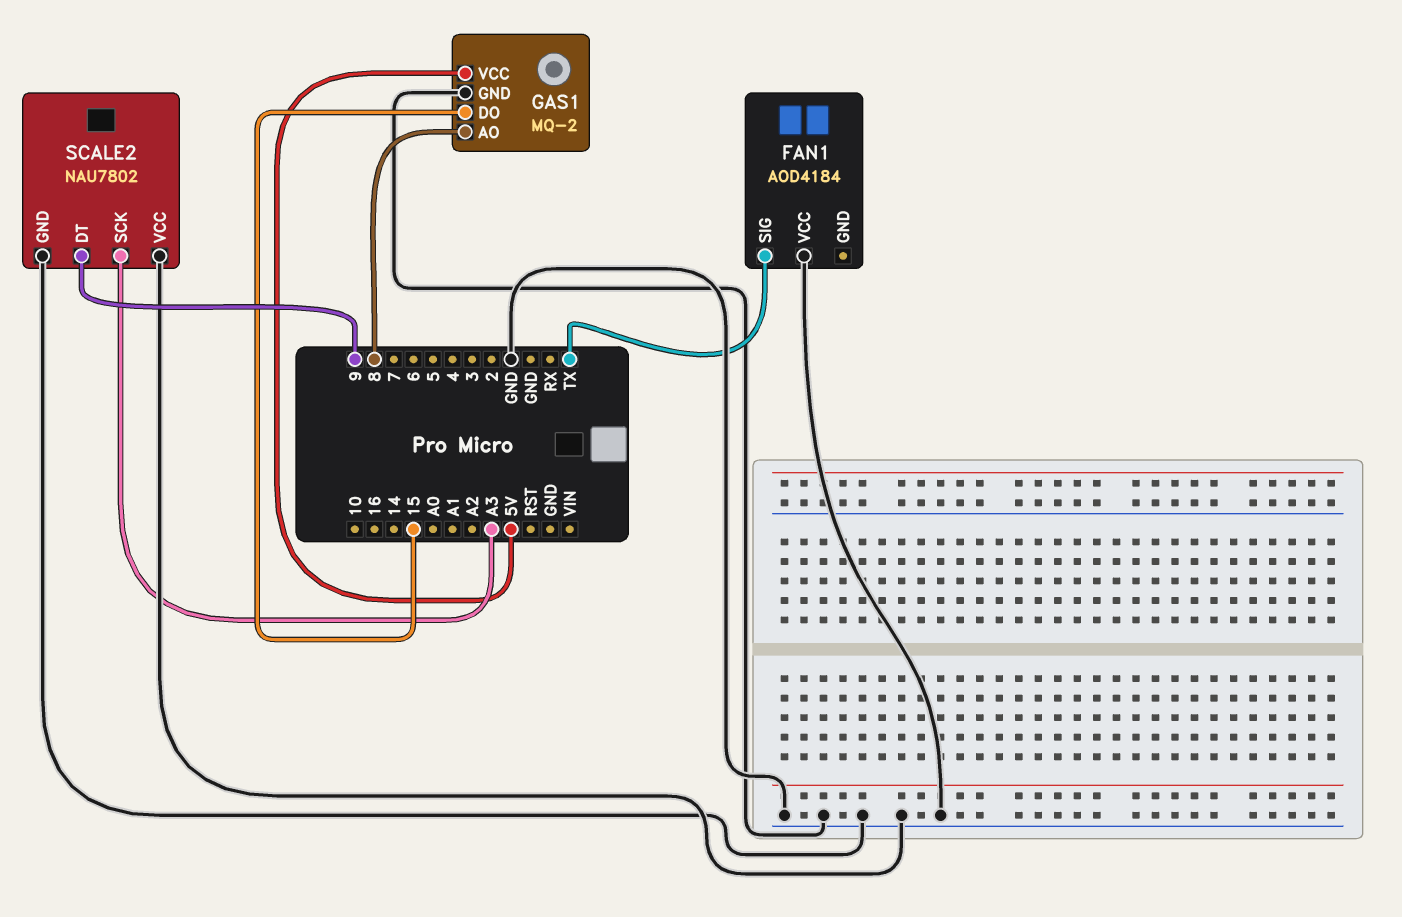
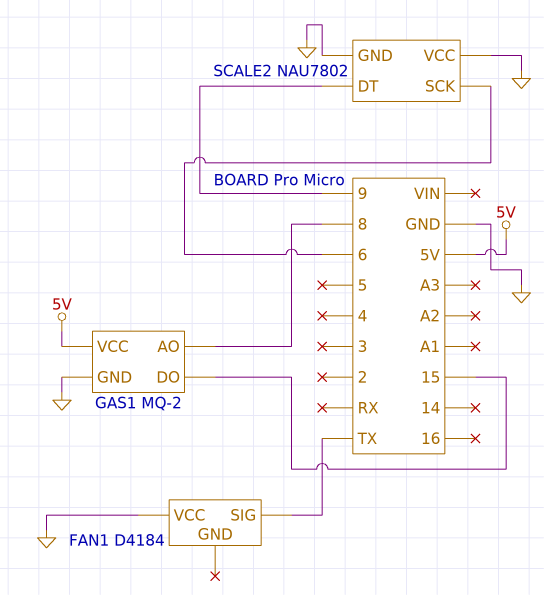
FAN1: AOD4184 -> D4184
SCALE2 pin SCK: A3 -> 6

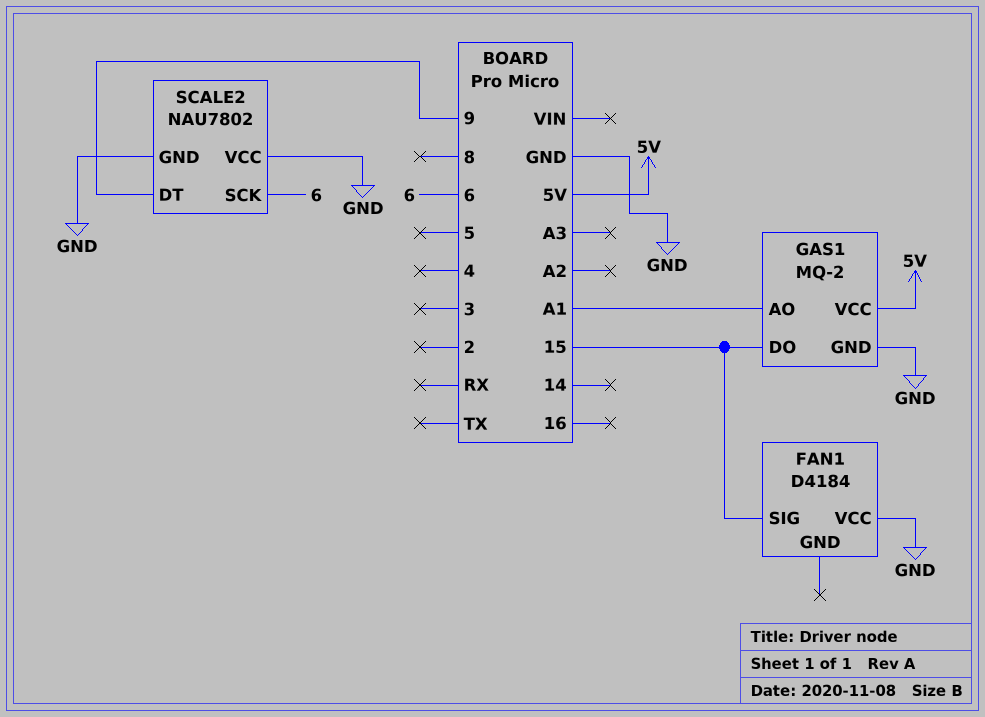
FAN1 pin SIG: TX -> 15
GAS1 pin AO: 8 -> A1

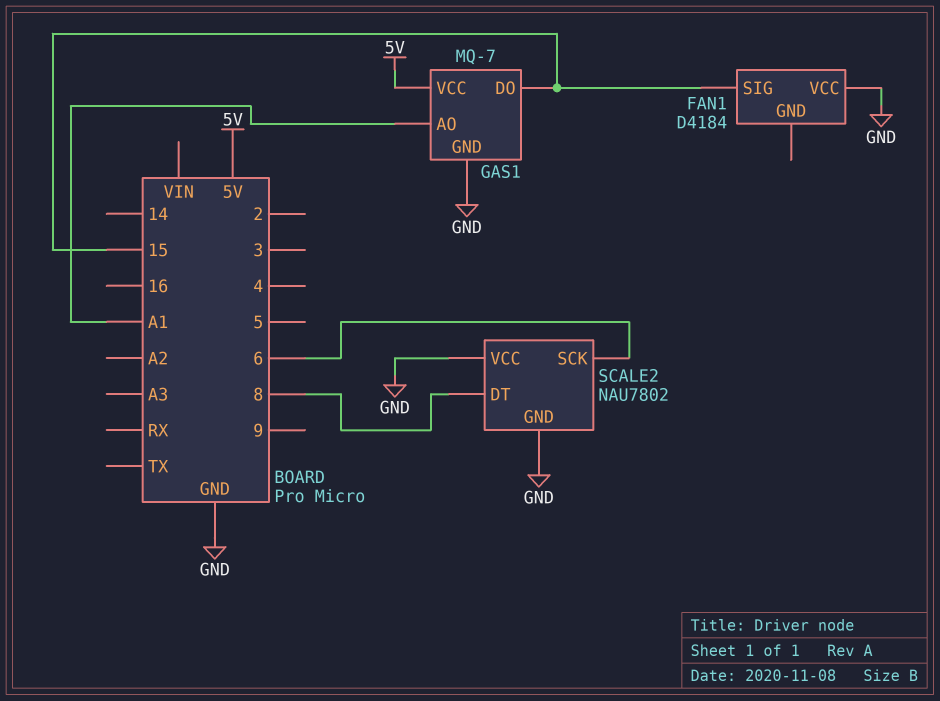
GAS1: MQ-2 -> MQ-7
SCALE2 pin DT: 9 -> 8

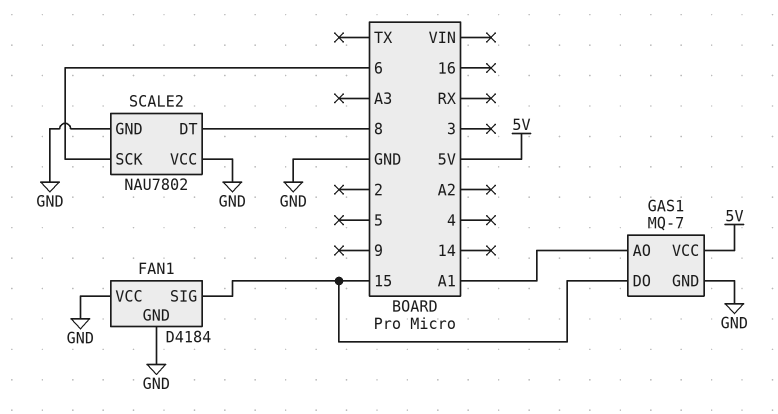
FAN1 pin GND: none -> GND

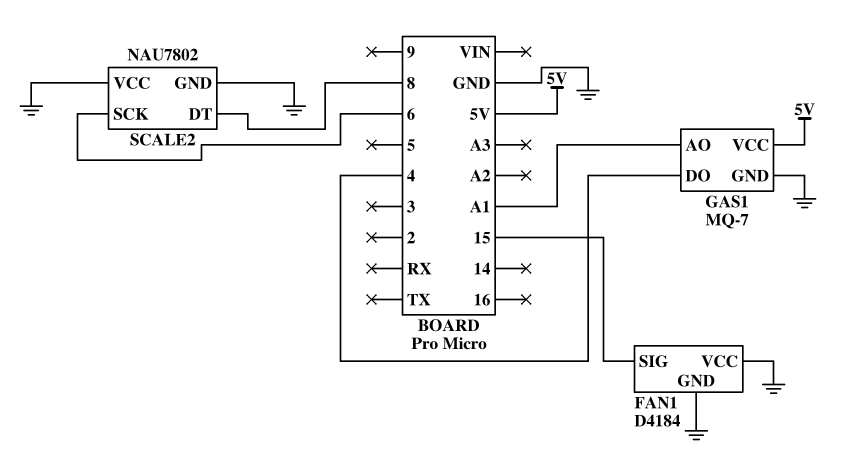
GAS1 pin DO: 15 -> 4

